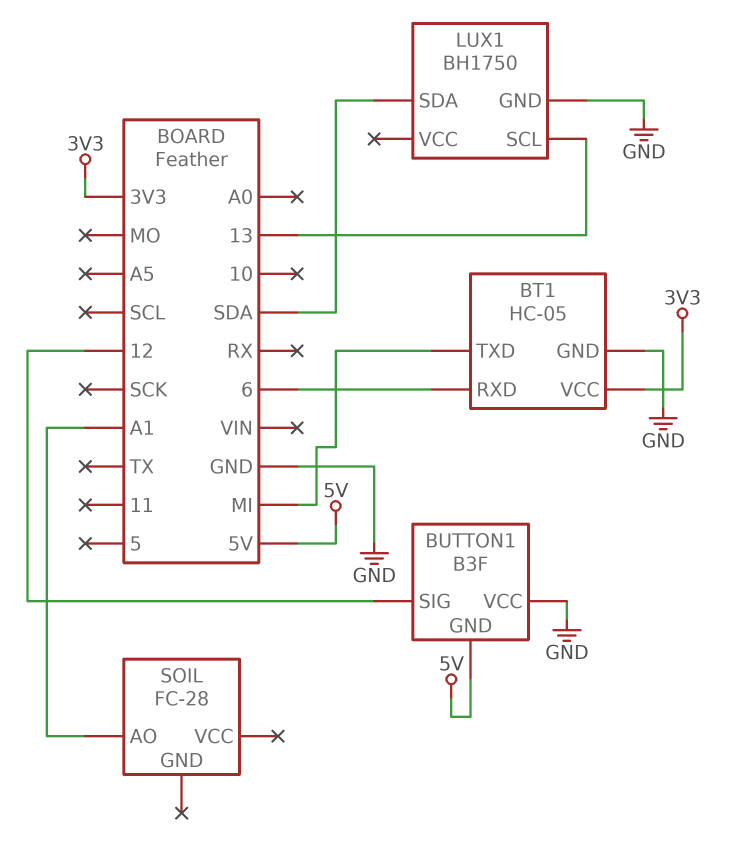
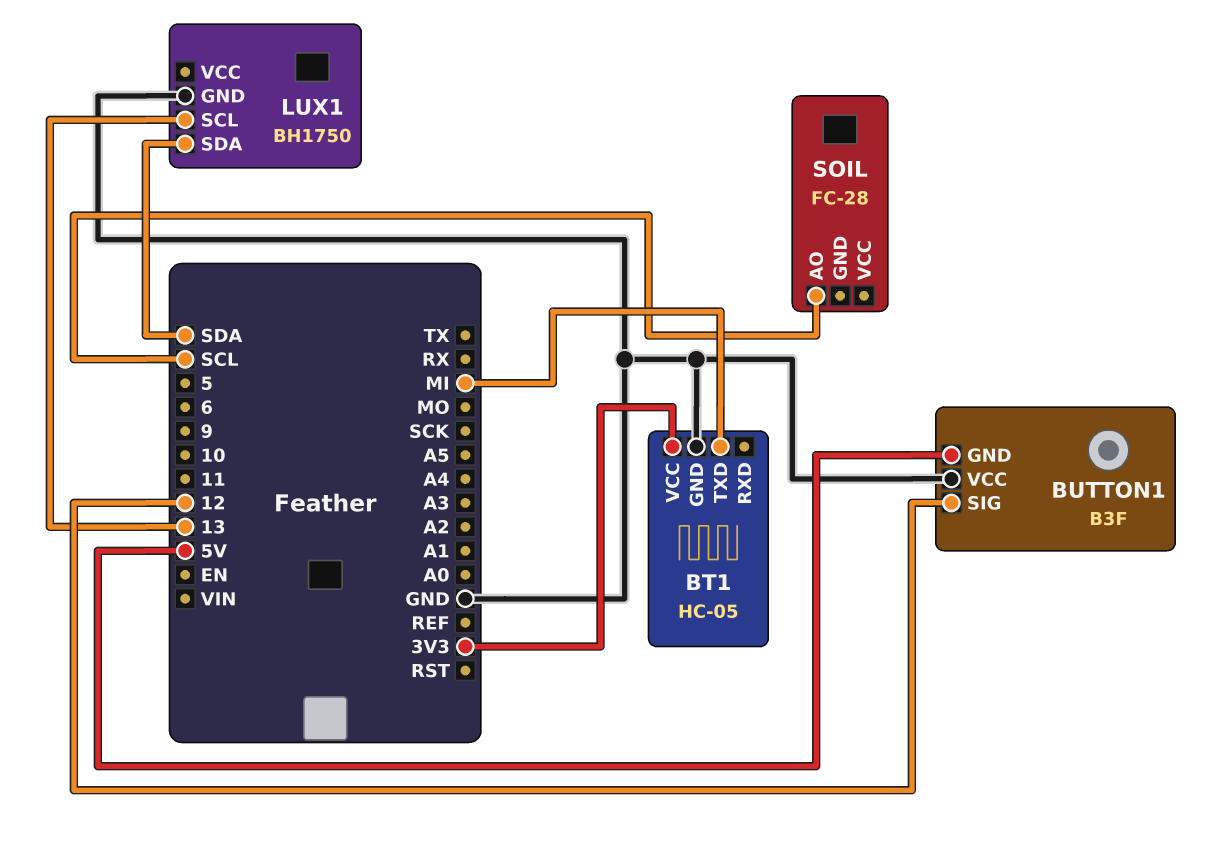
BT1 pin RXD: 6 -> none
SOIL pin AO: A1 -> SCL

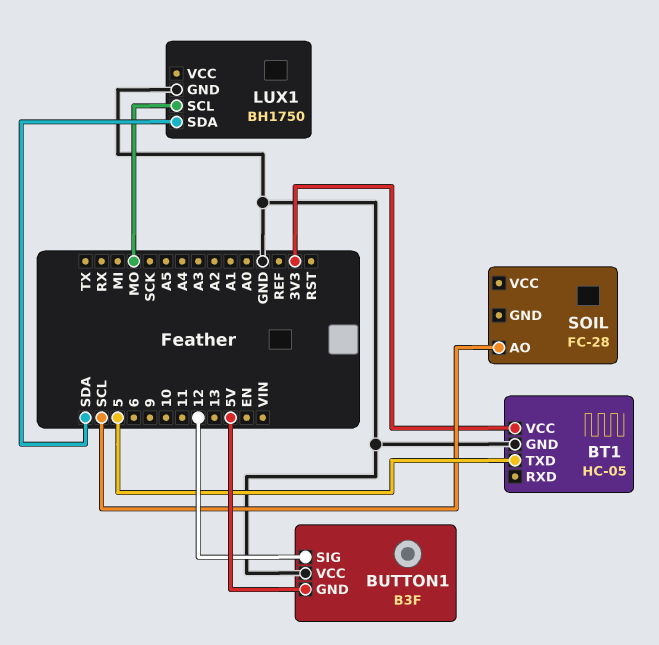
BT1 pin TXD: MI -> 5
LUX1 pin SCL: 13 -> MO

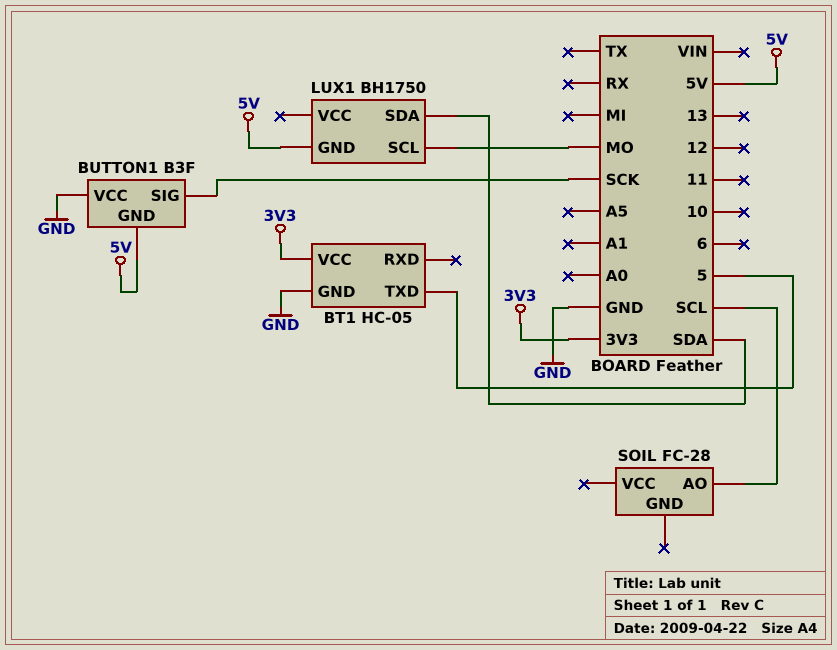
BUTTON1 pin SIG: 12 -> SCK
LUX1 pin GND: GND -> 5V

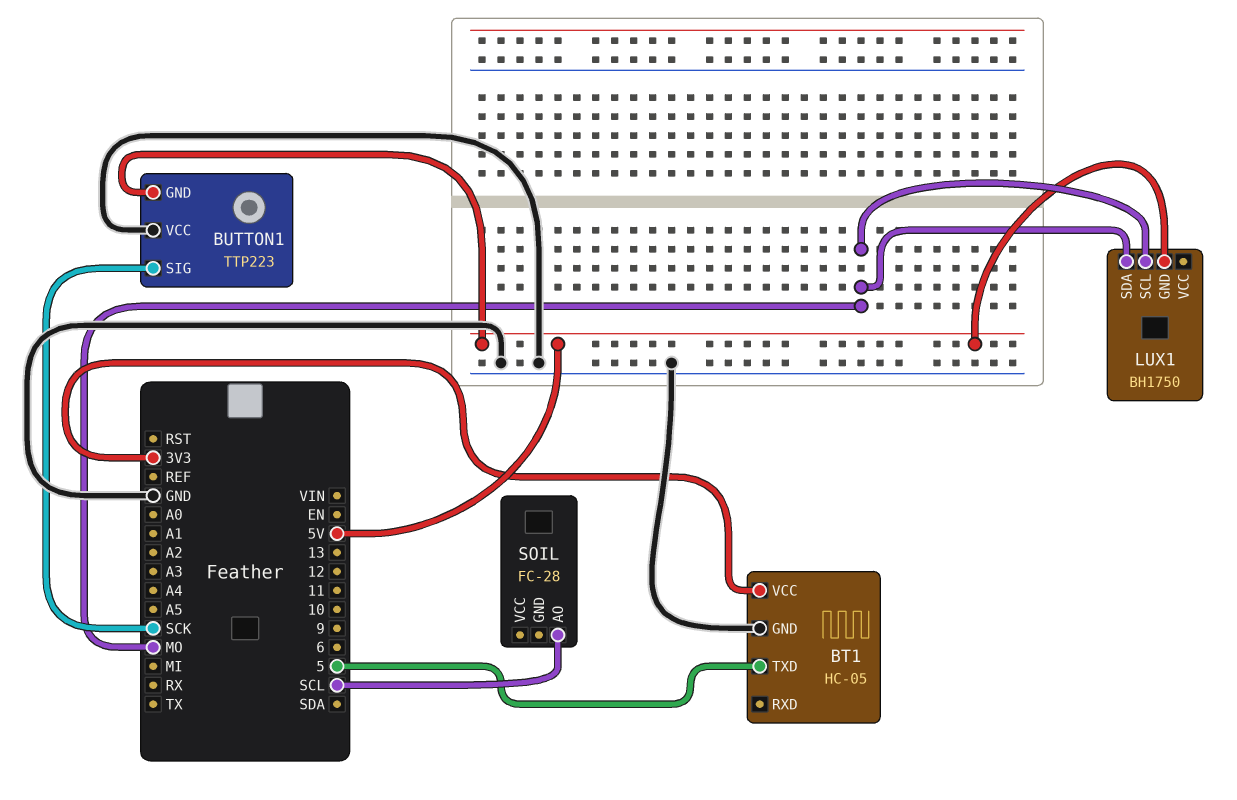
BUTTON1: B3F -> TTP223
LUX1 pin SDA: SDA -> MO

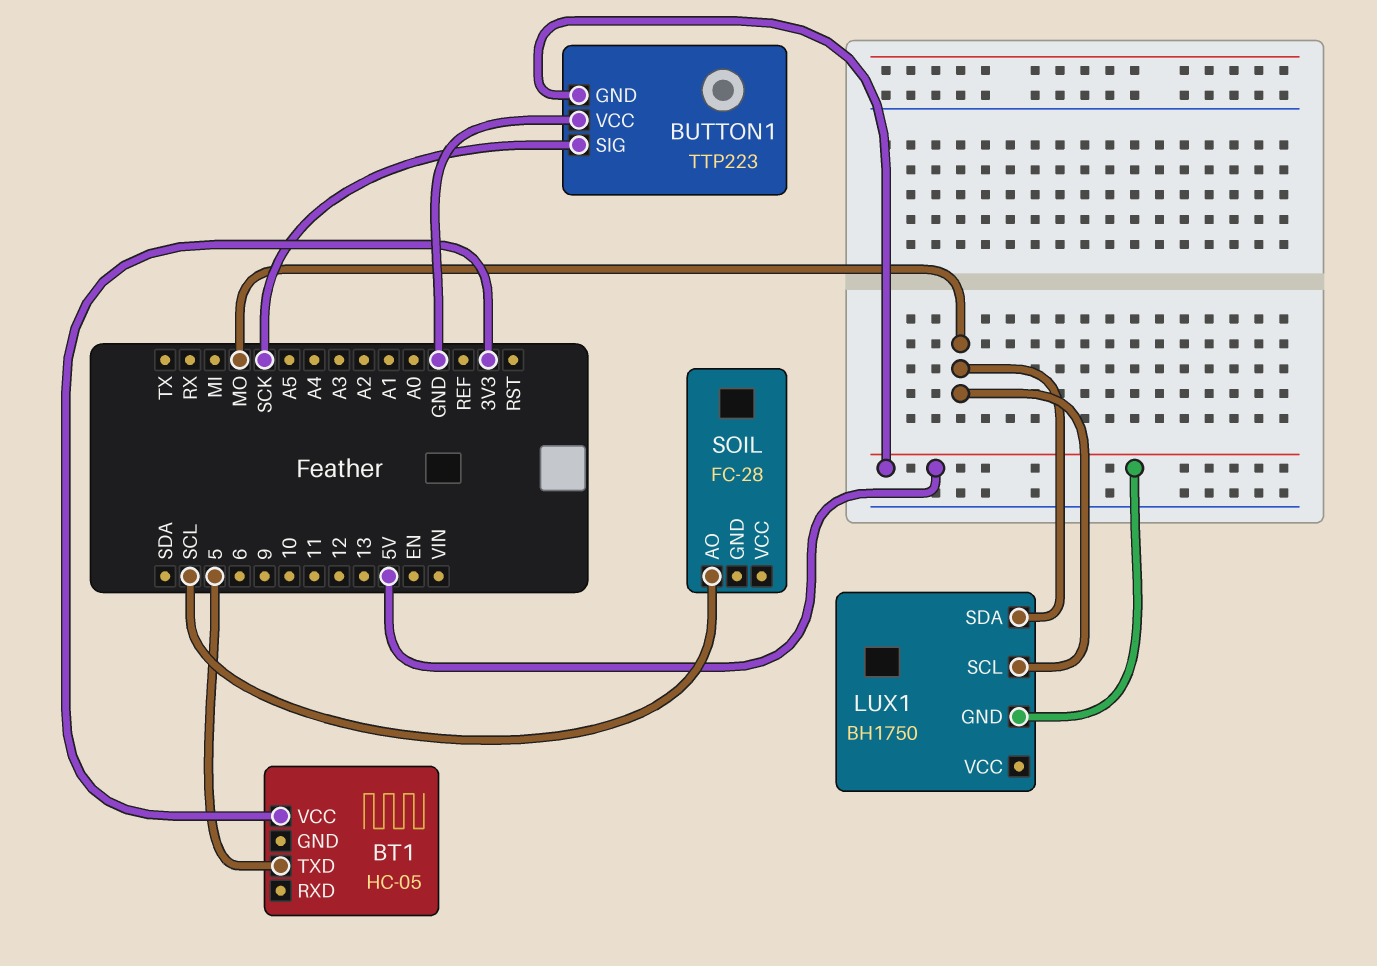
BT1 pin GND: GND -> none

